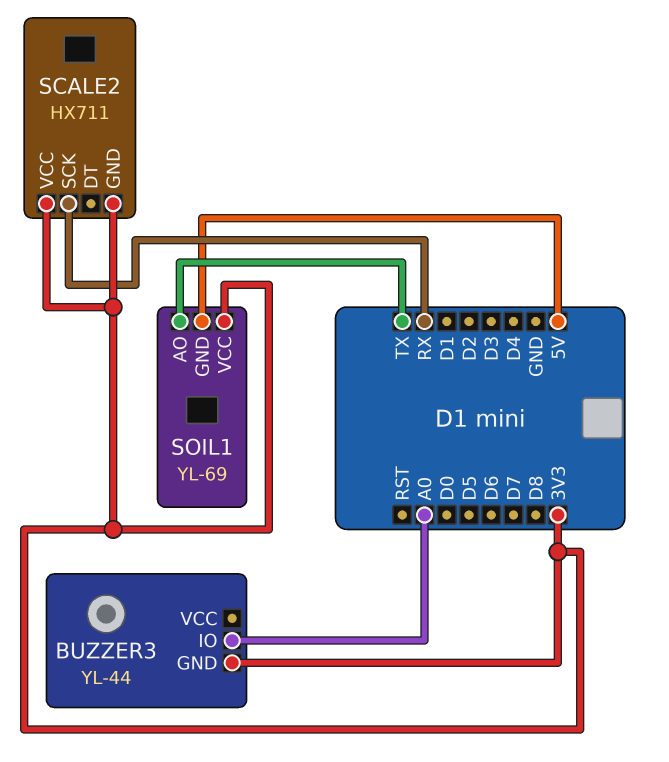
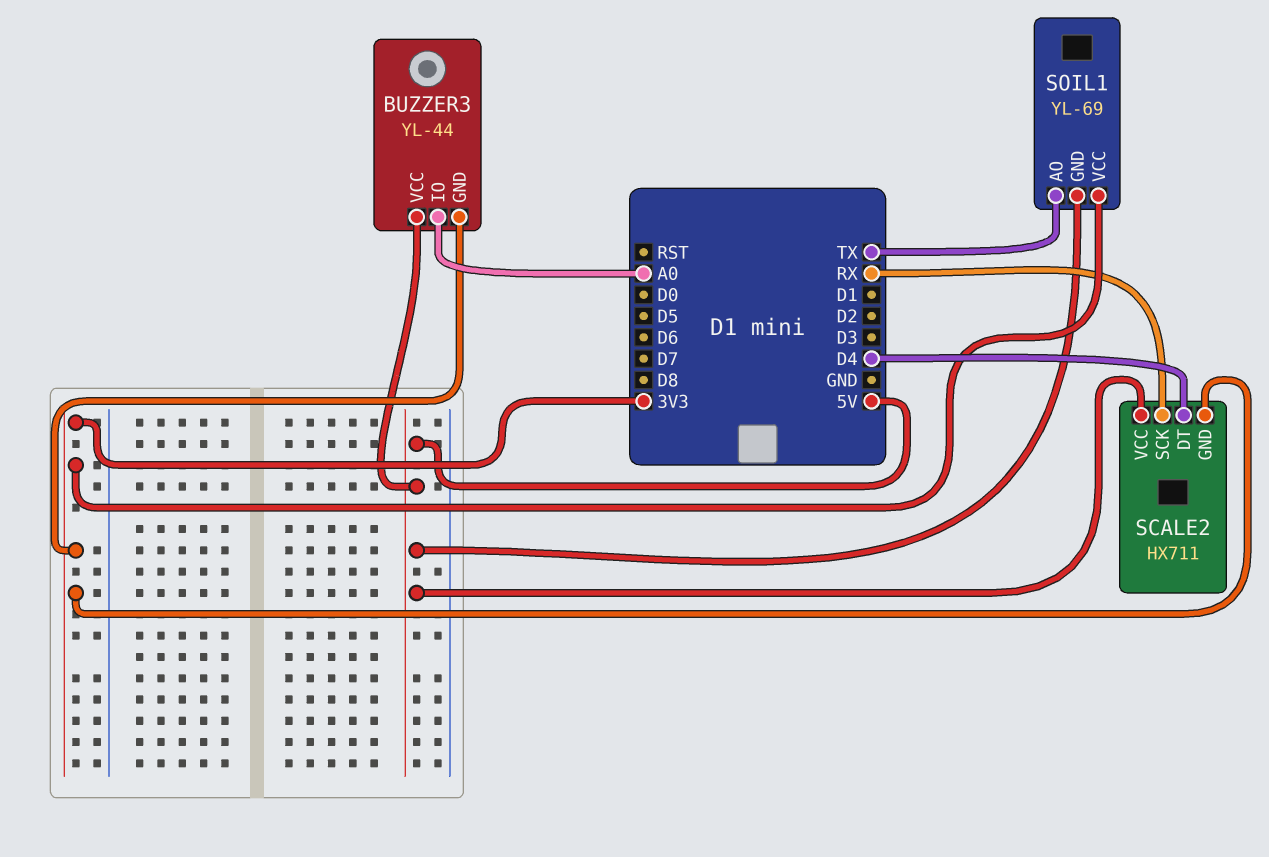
BUZZER3 pin VCC: none -> 5V
SCALE2 pin DT: none -> D4
SCALE2 pin VCC: 3V3 -> 5V

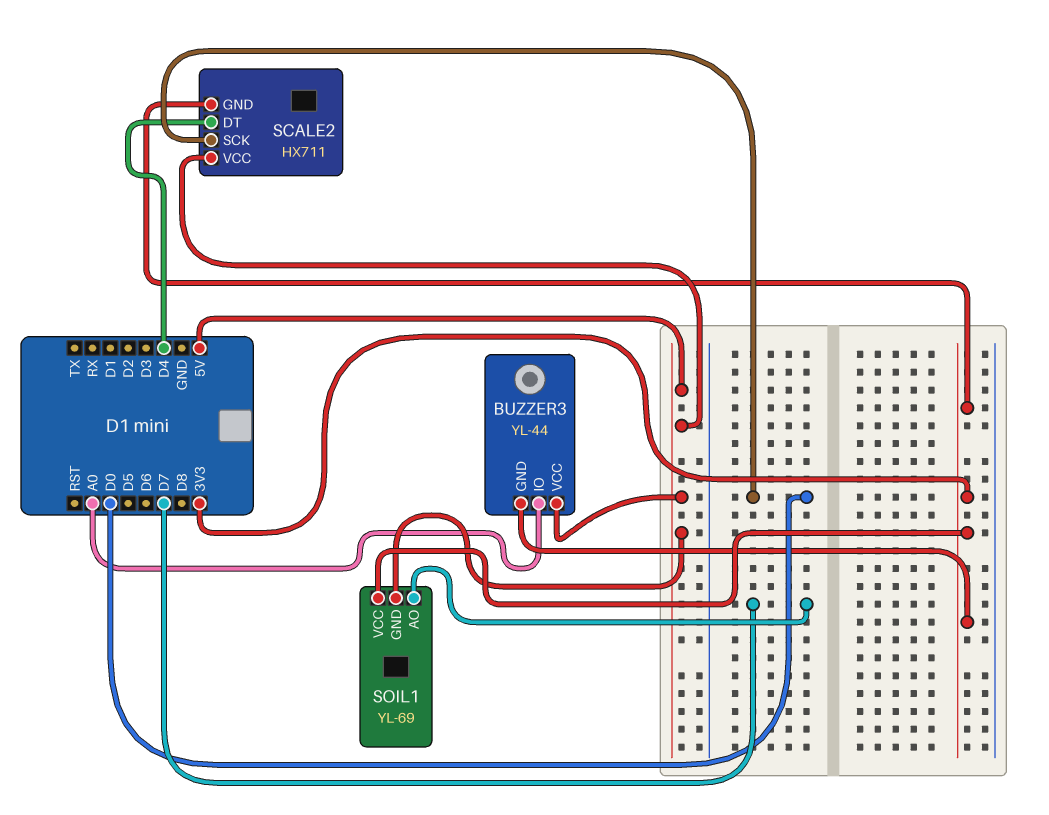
SCALE2 pin SCK: RX -> D0
SOIL1 pin AO: TX -> D7

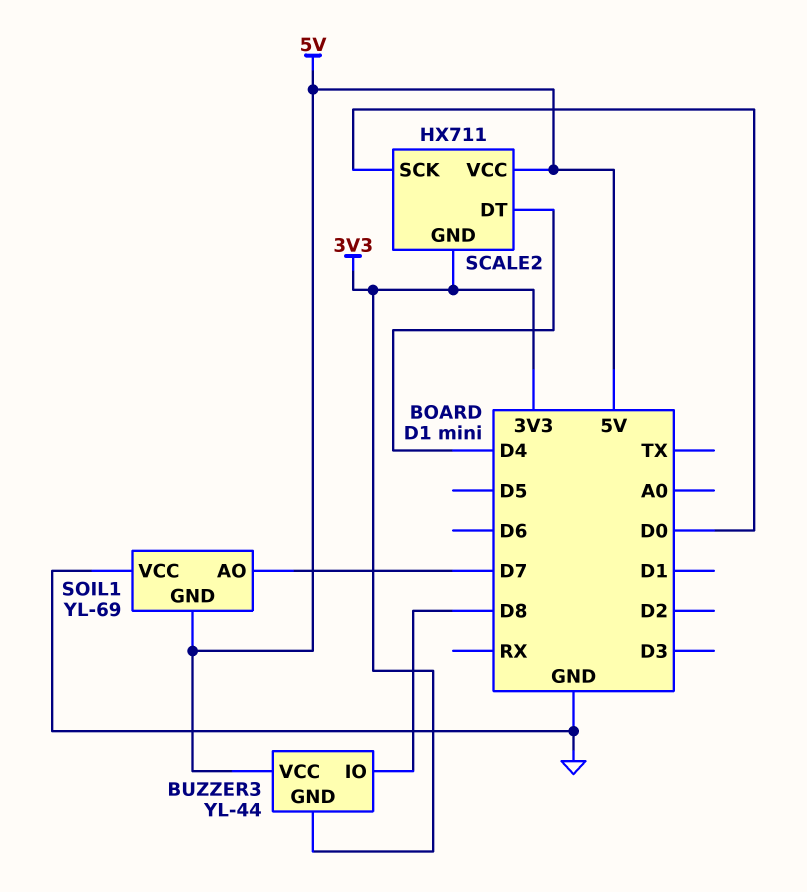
BUZZER3 pin IO: A0 -> D8
SOIL1 pin VCC: 3V3 -> GND

